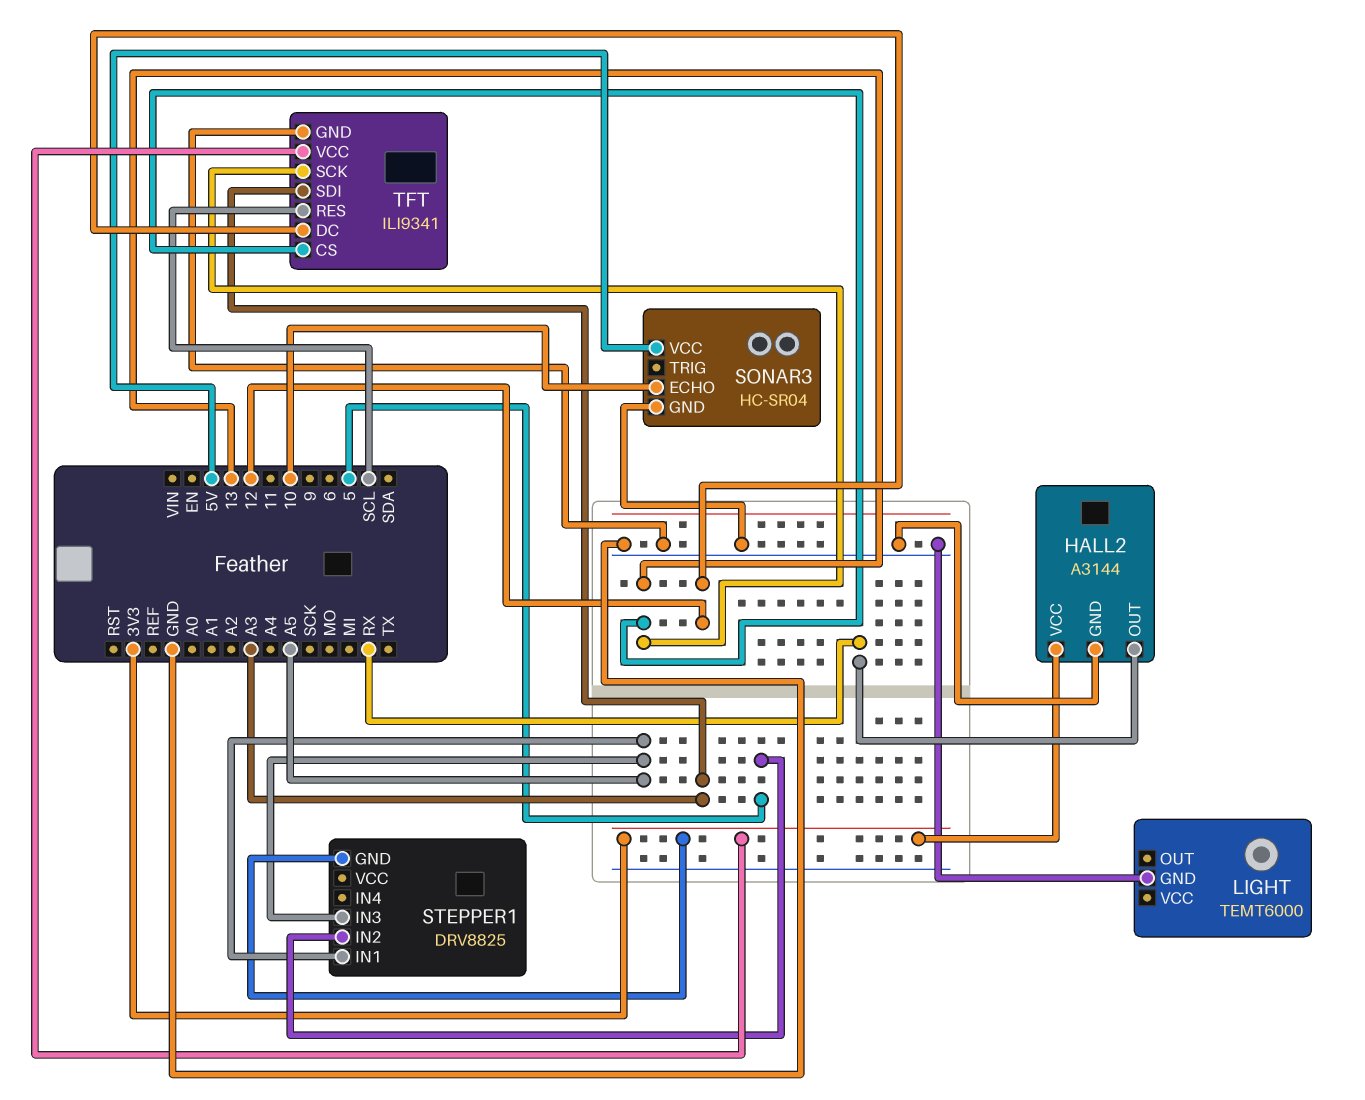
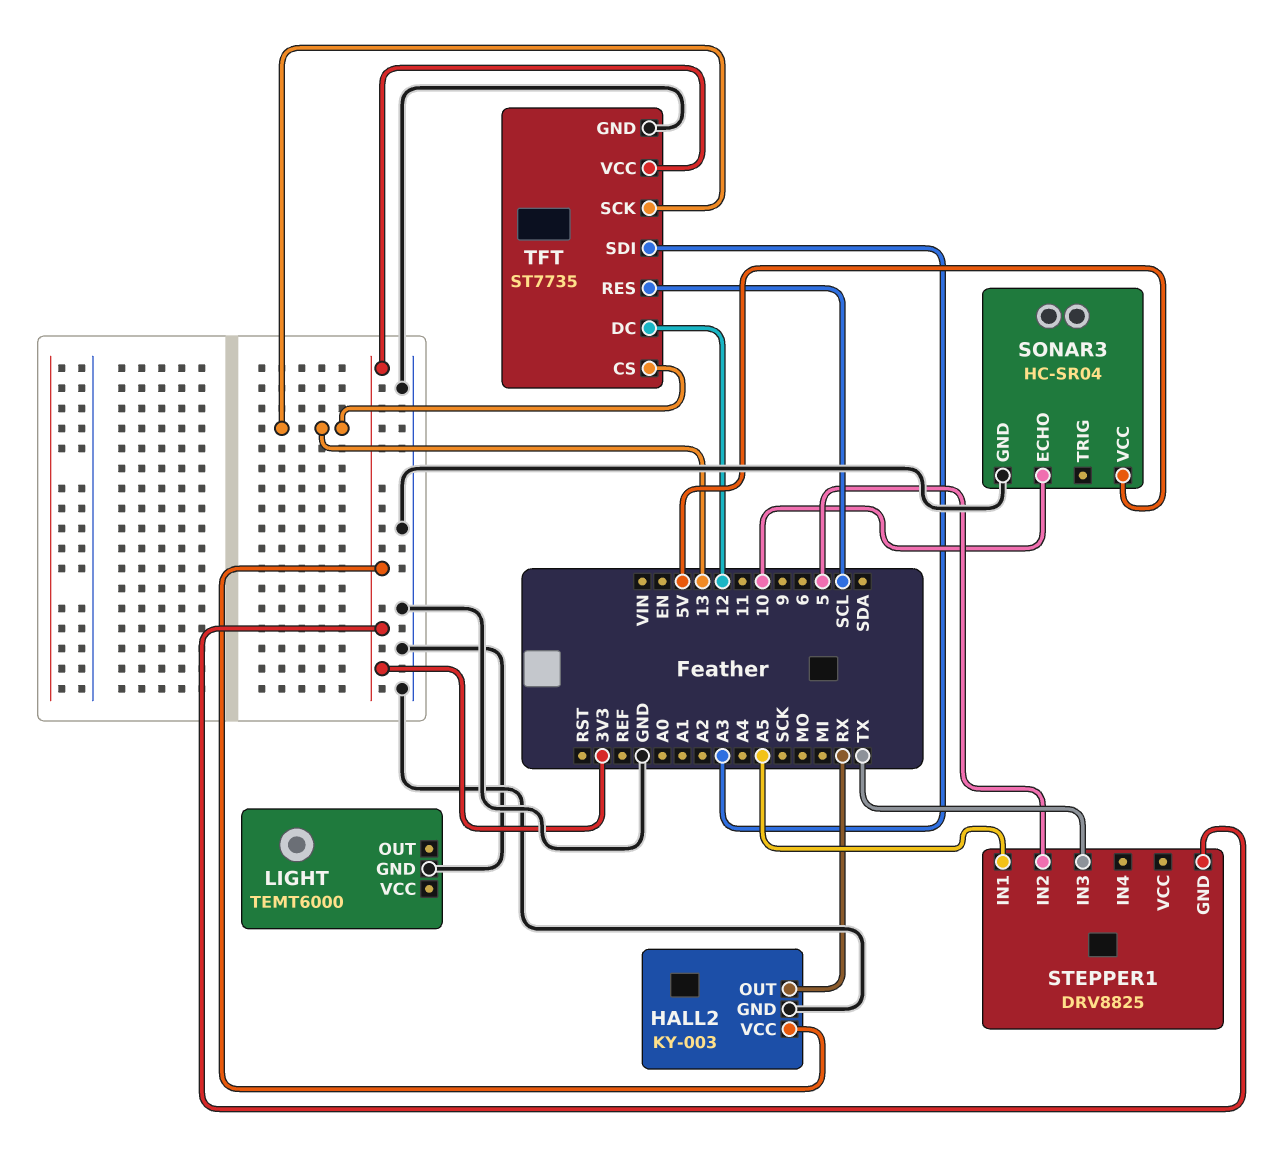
HALL2: A3144 -> KY-003
STEPPER1 pin IN3: A5 -> TX
TFT: ILI9341 -> ST7735

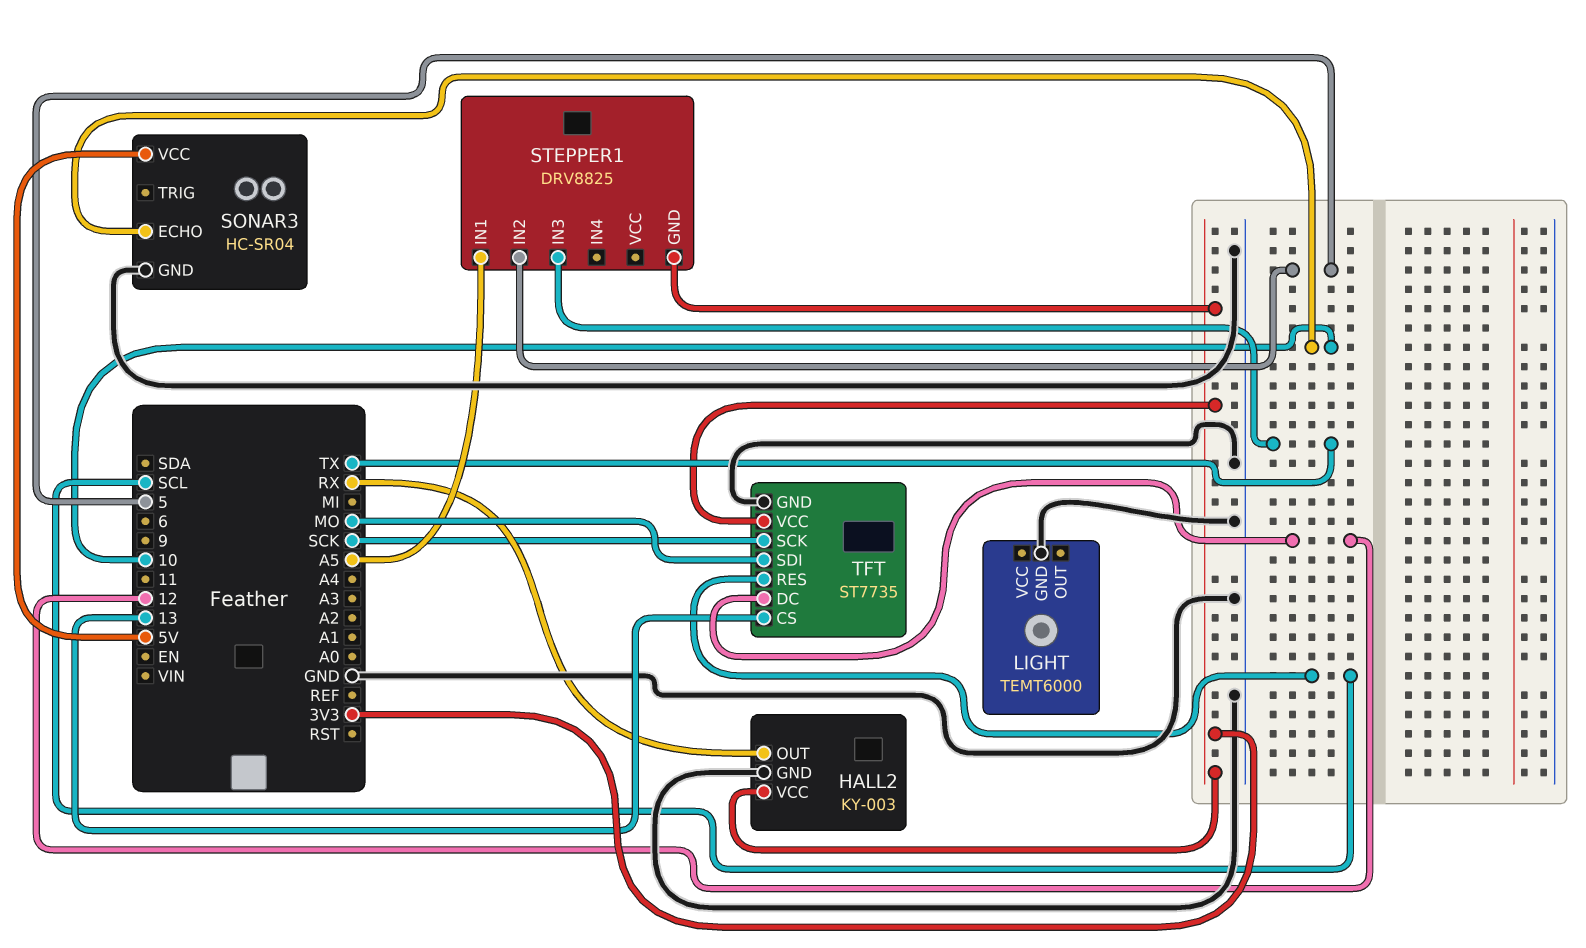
TFT pin SCK: 13 -> SCK
TFT pin SDI: A3 -> MO

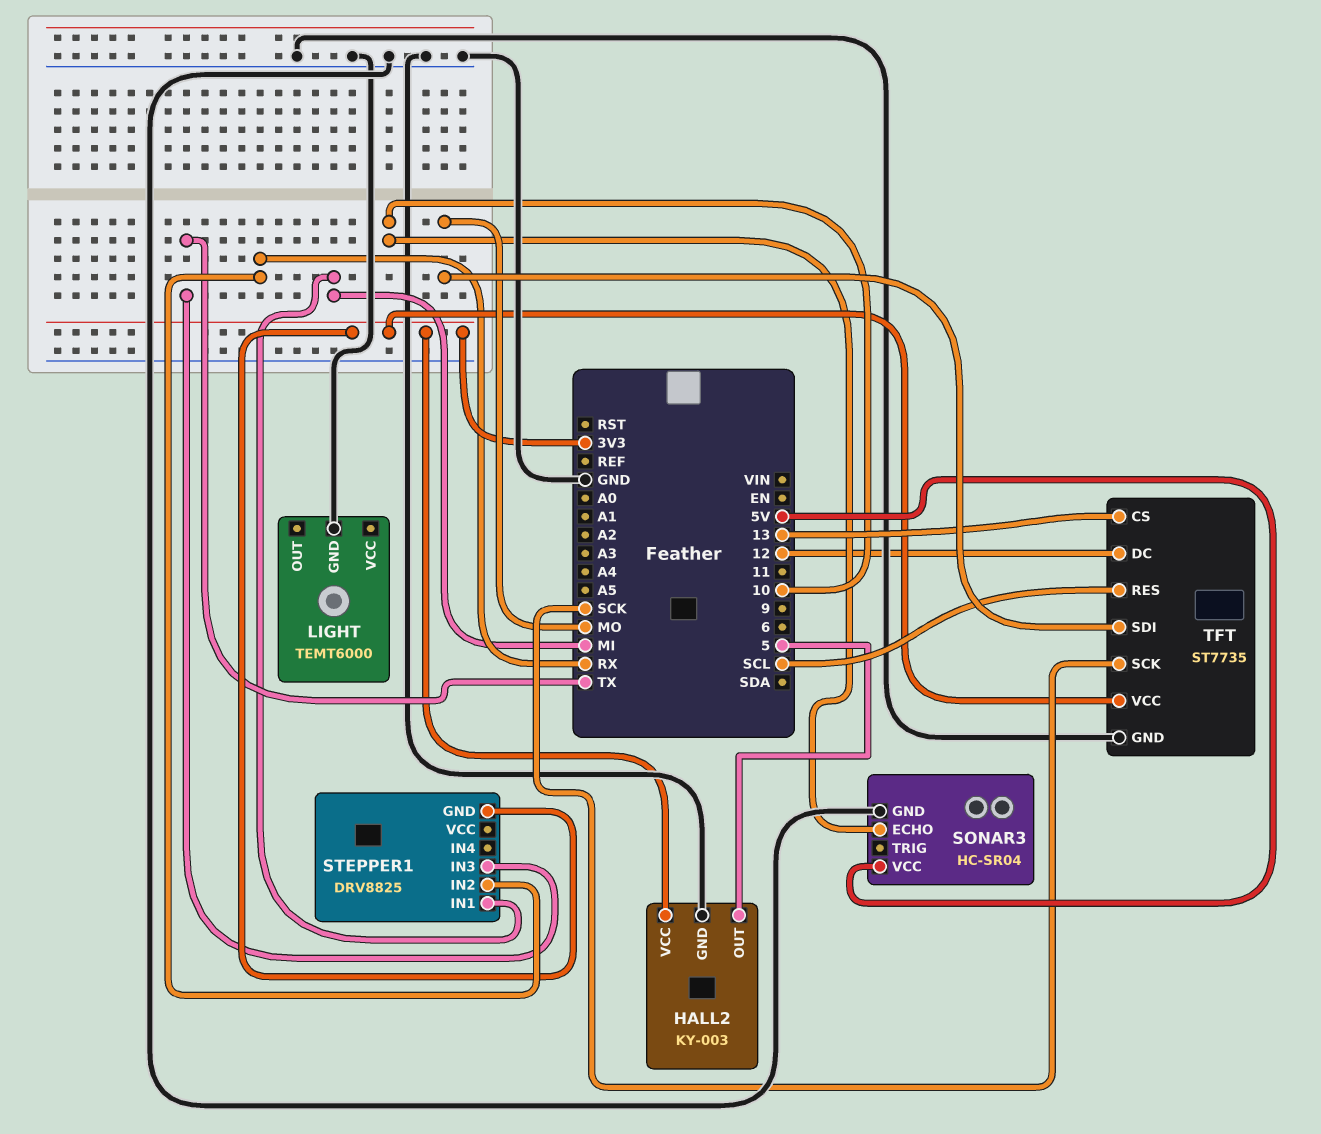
HALL2 pin OUT: RX -> 5
STEPPER1 pin IN1: A5 -> MI
STEPPER1 pin IN2: 5 -> RX

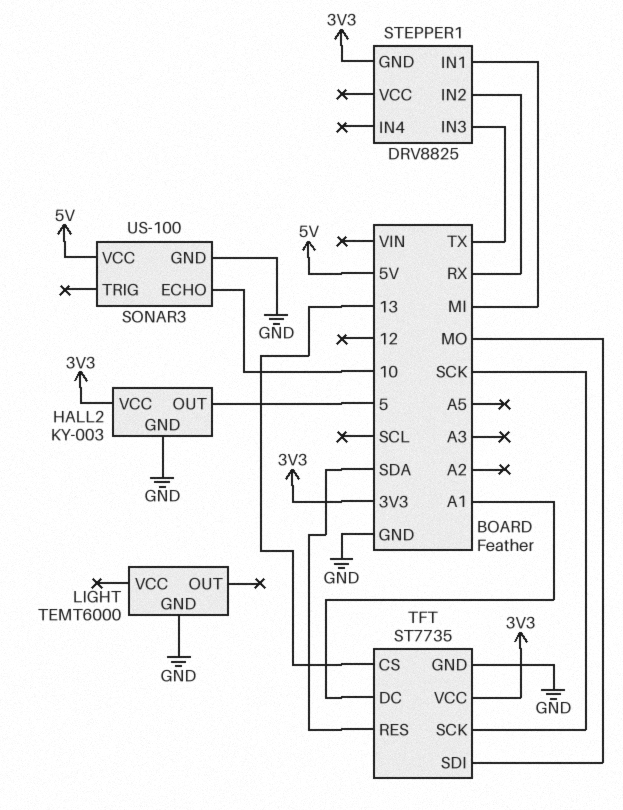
SONAR3: HC-SR04 -> US-100
TFT pin DC: 12 -> A1
TFT pin RES: SCL -> SDA

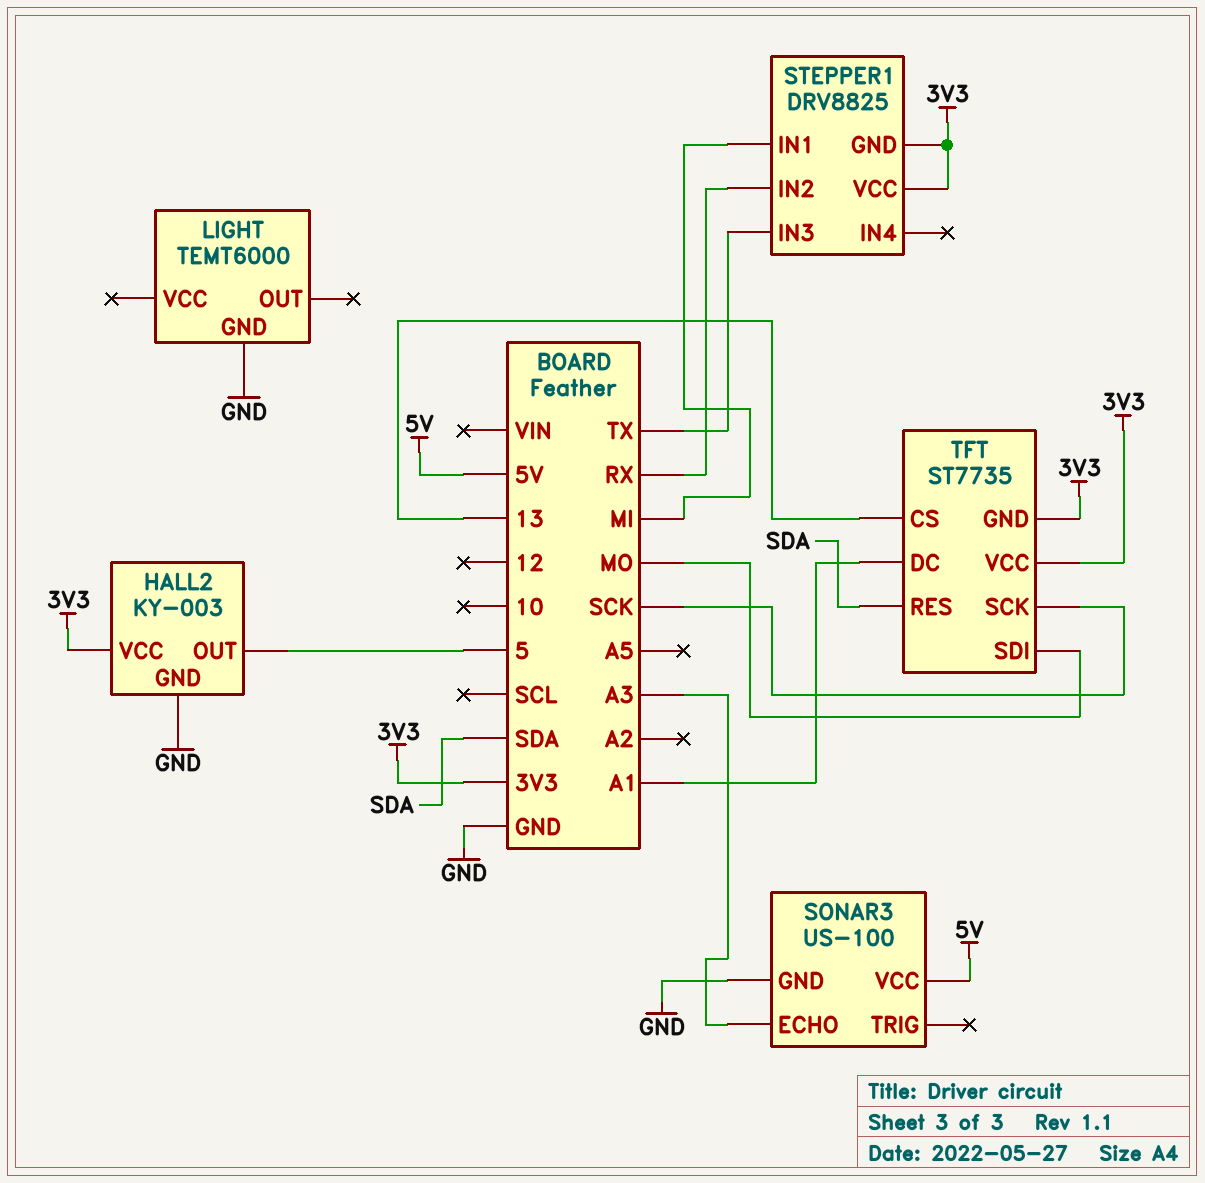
SONAR3 pin ECHO: 10 -> A3
STEPPER1 pin VCC: none -> 3V3
TFT pin GND: GND -> 3V3

